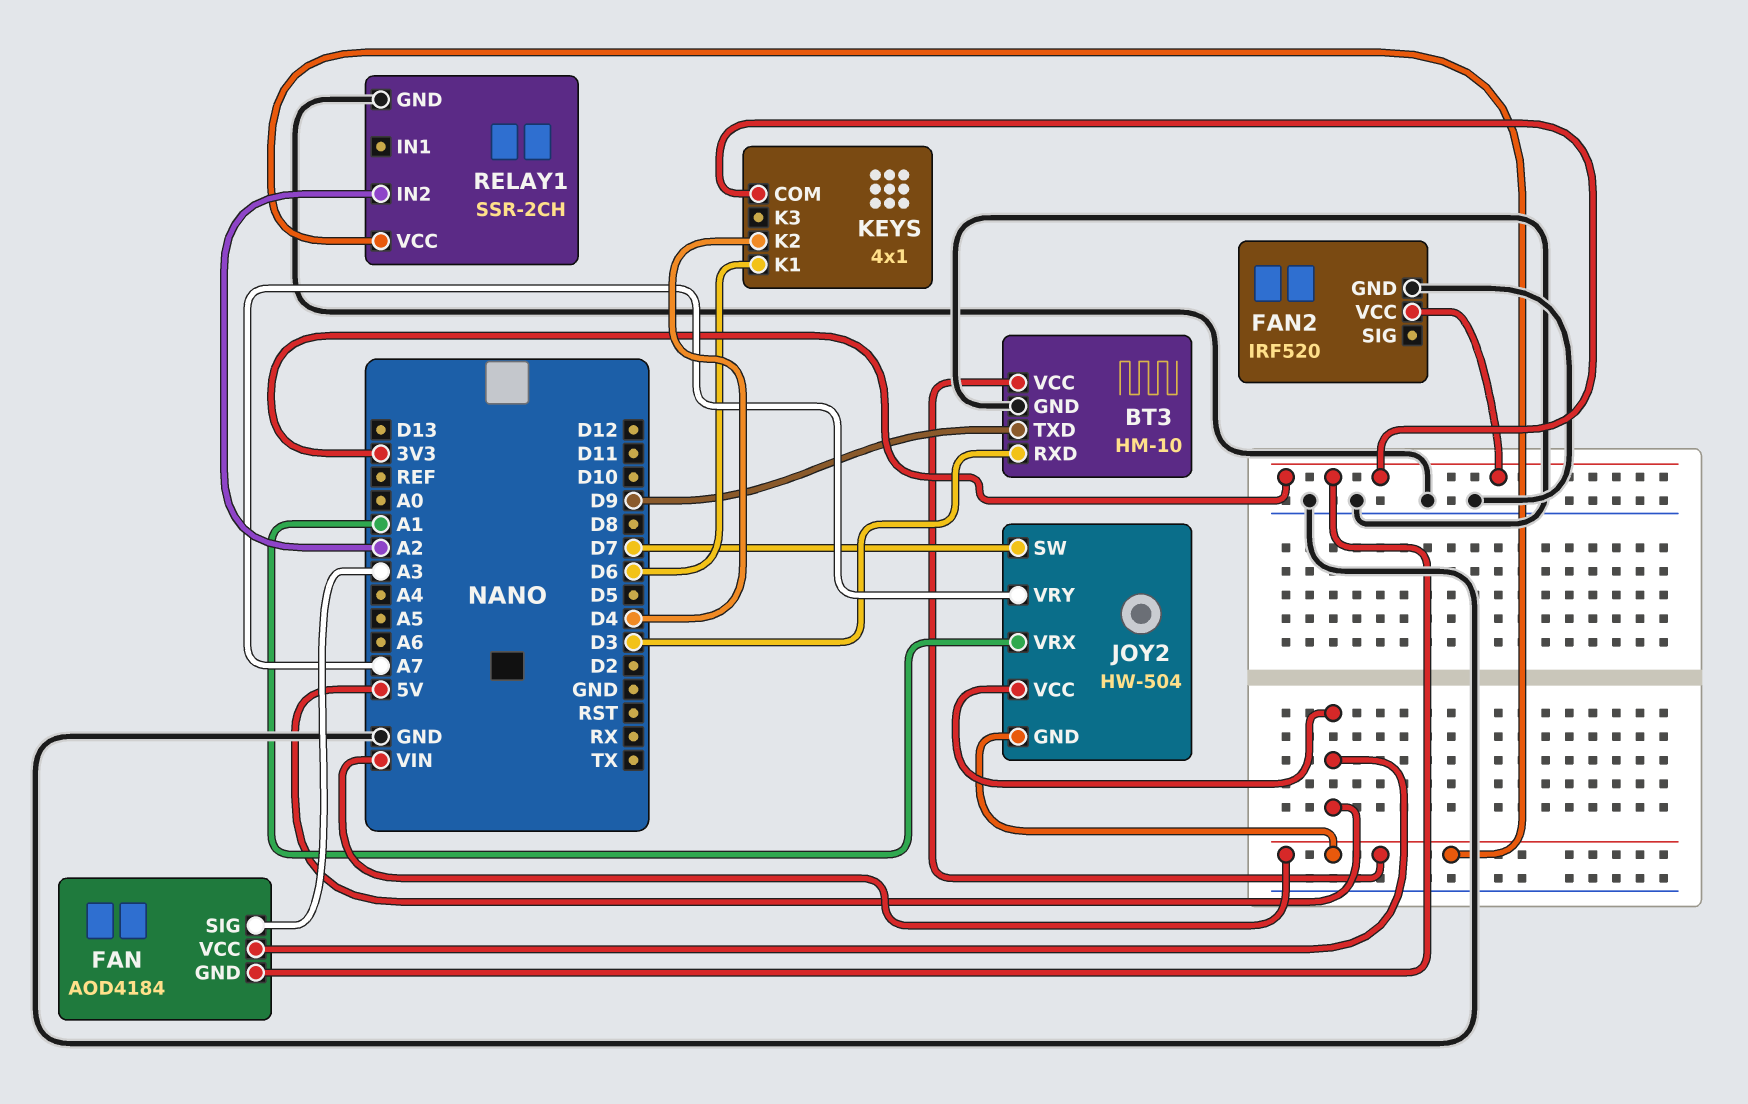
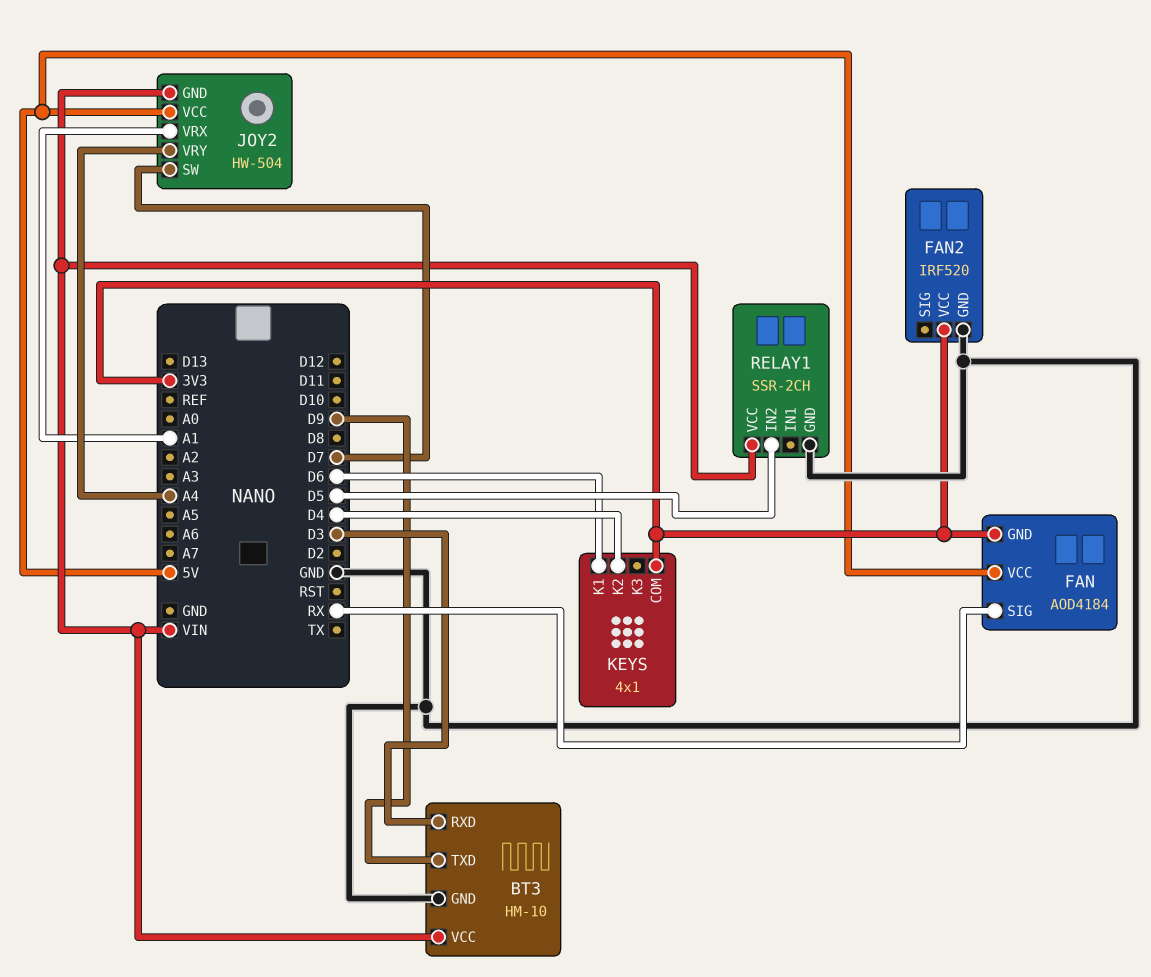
FAN pin SIG: A3 -> RX
JOY2 pin VRY: A7 -> A4
RELAY1 pin IN2: A2 -> D5

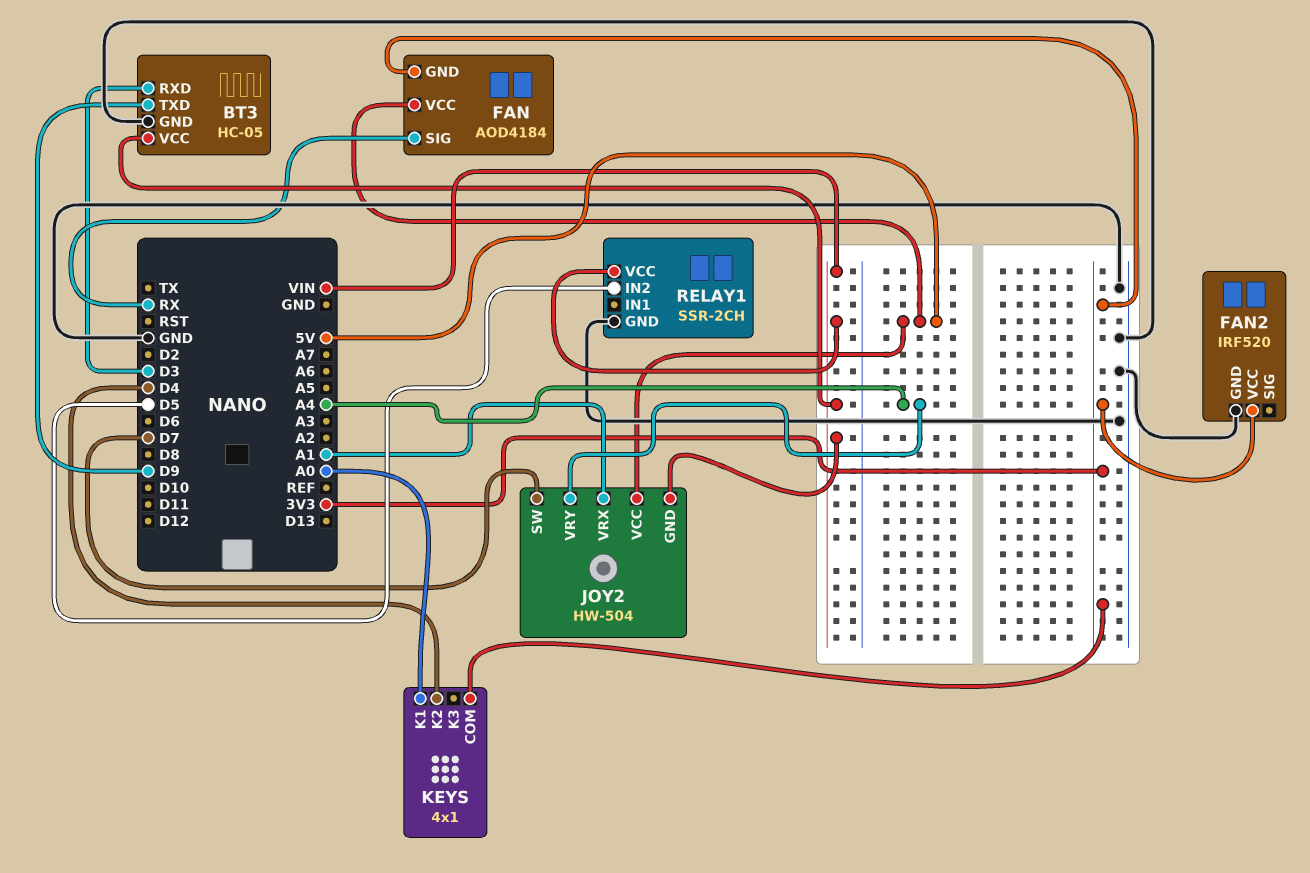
BT3: HM-10 -> HC-05
KEYS pin K1: D6 -> A0

